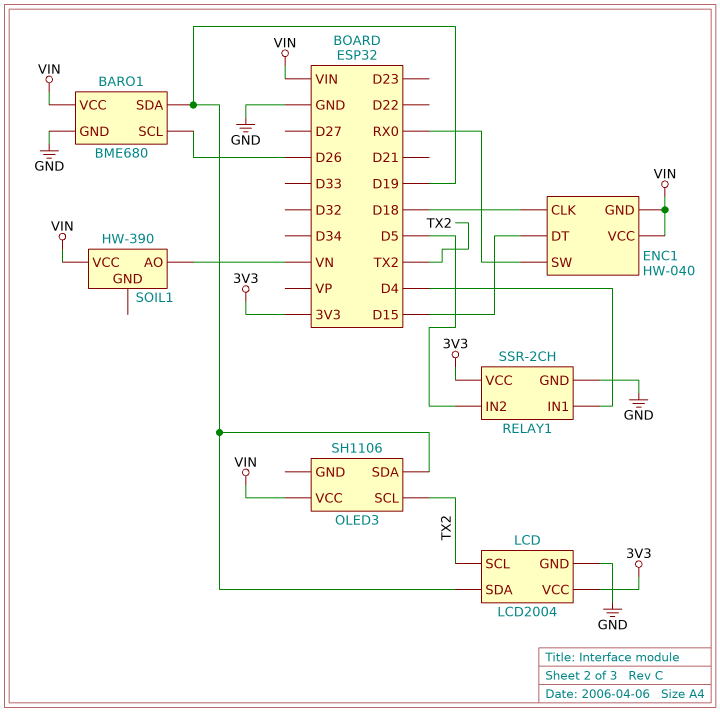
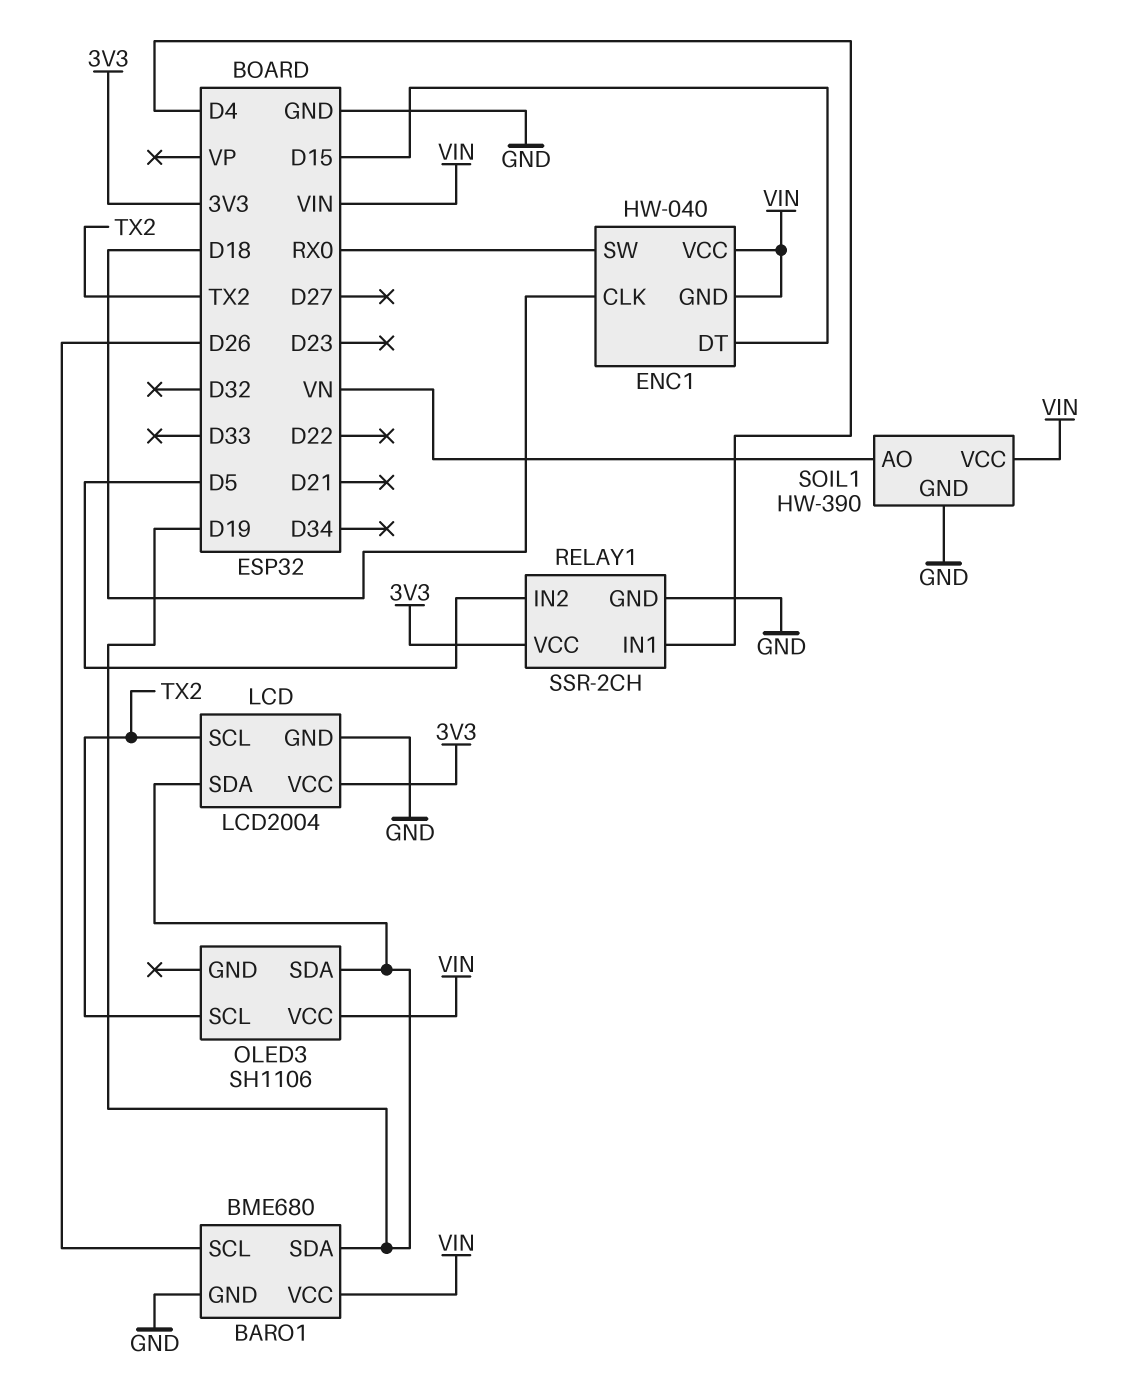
SOIL1 pin GND: none -> GND

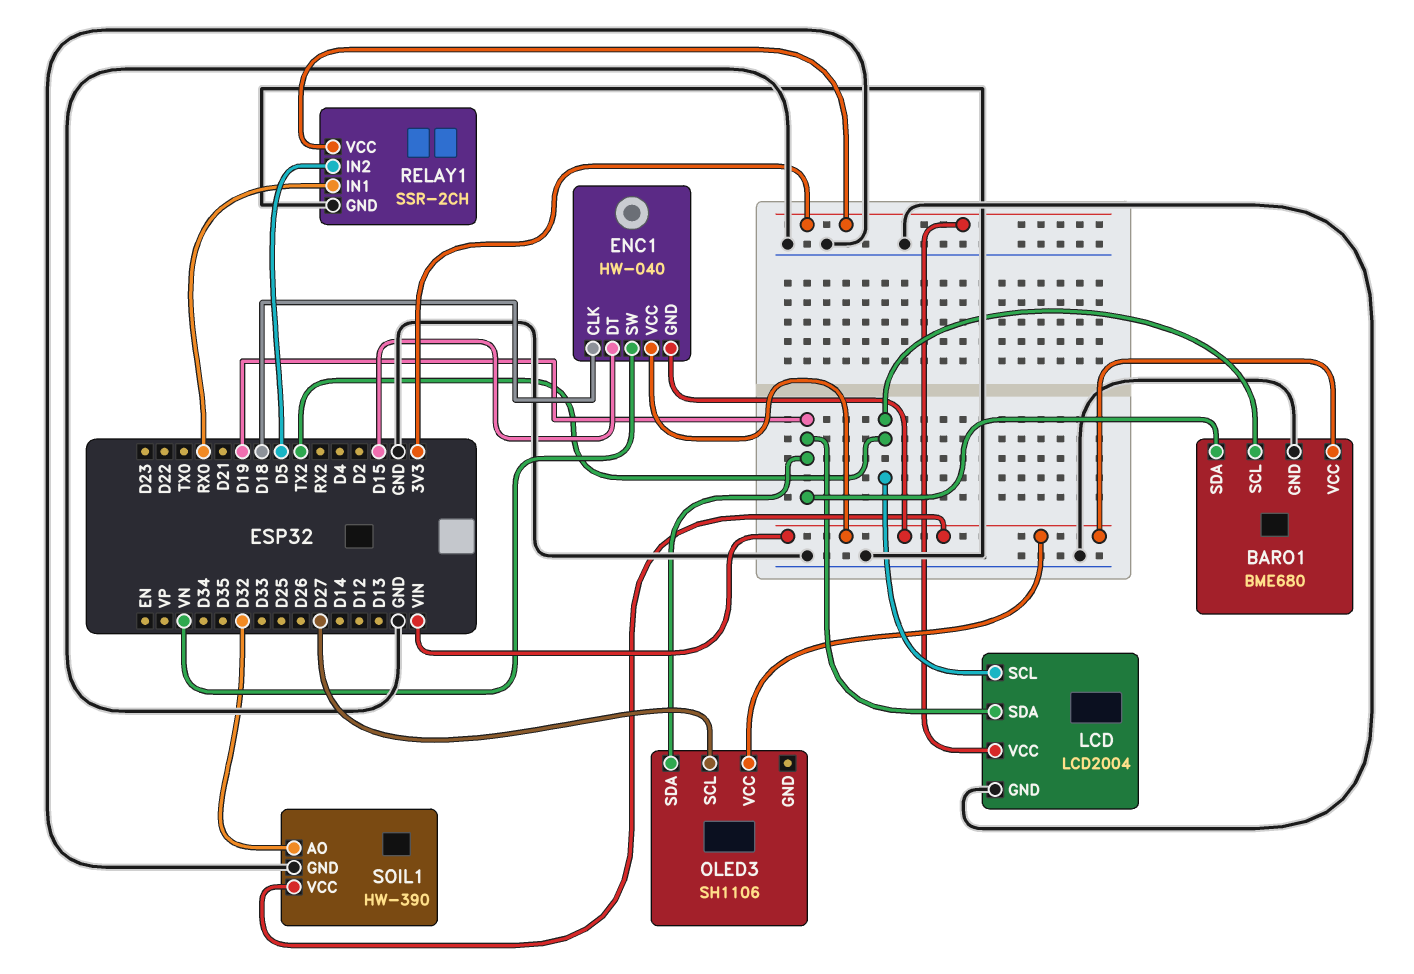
BARO1 pin SCL: D26 -> TX2
ENC1 pin SW: RX0 -> VN
OLED3 pin SCL: TX2 -> D27
RELAY1 pin IN1: D4 -> RX0
SOIL1 pin AO: VN -> D32

